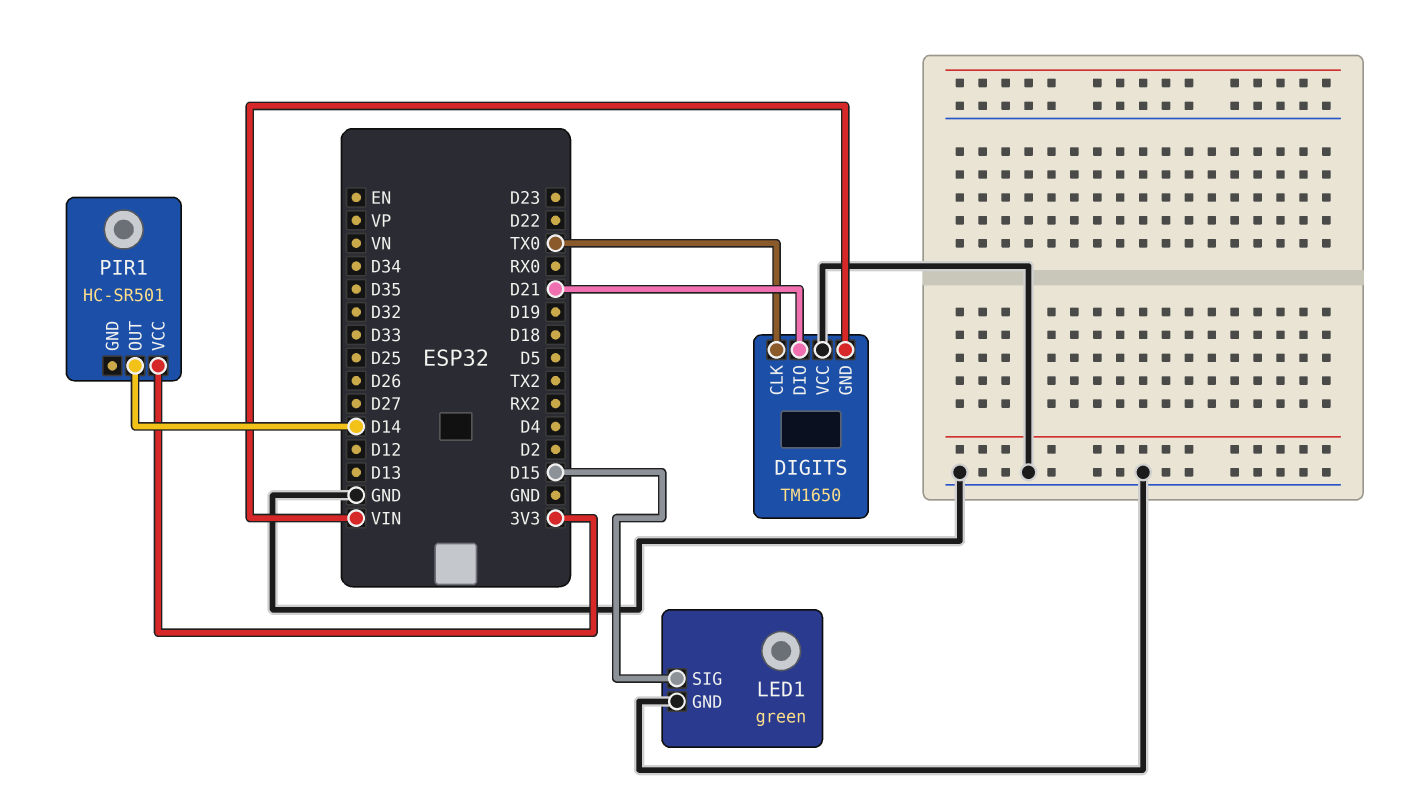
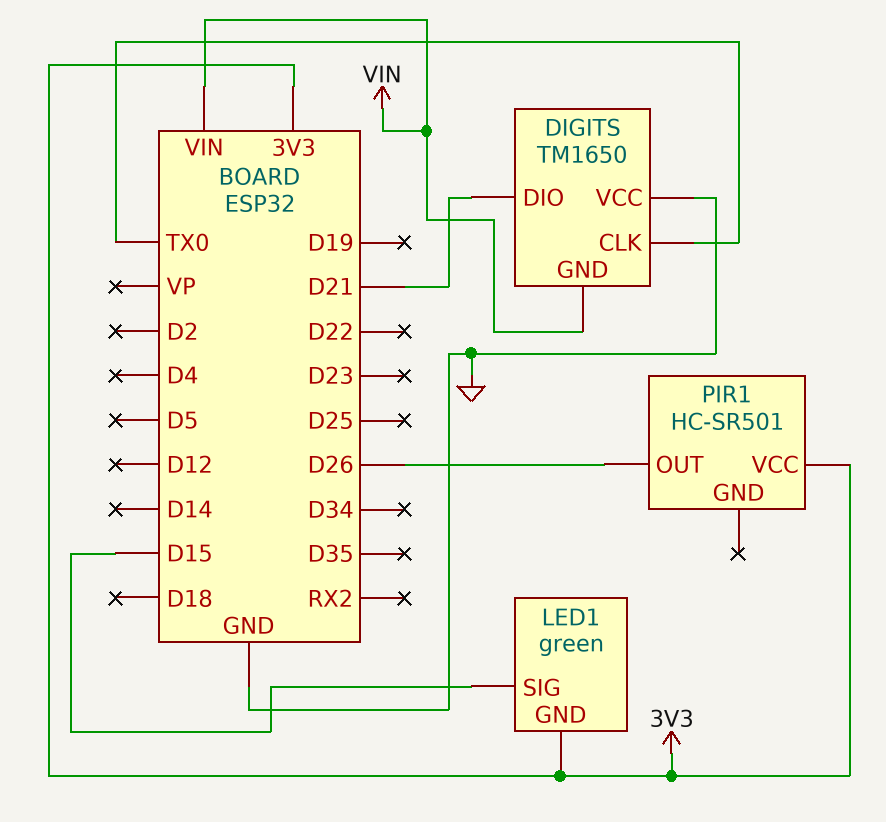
LED1 pin GND: GND -> 3V3
PIR1 pin OUT: D14 -> D26

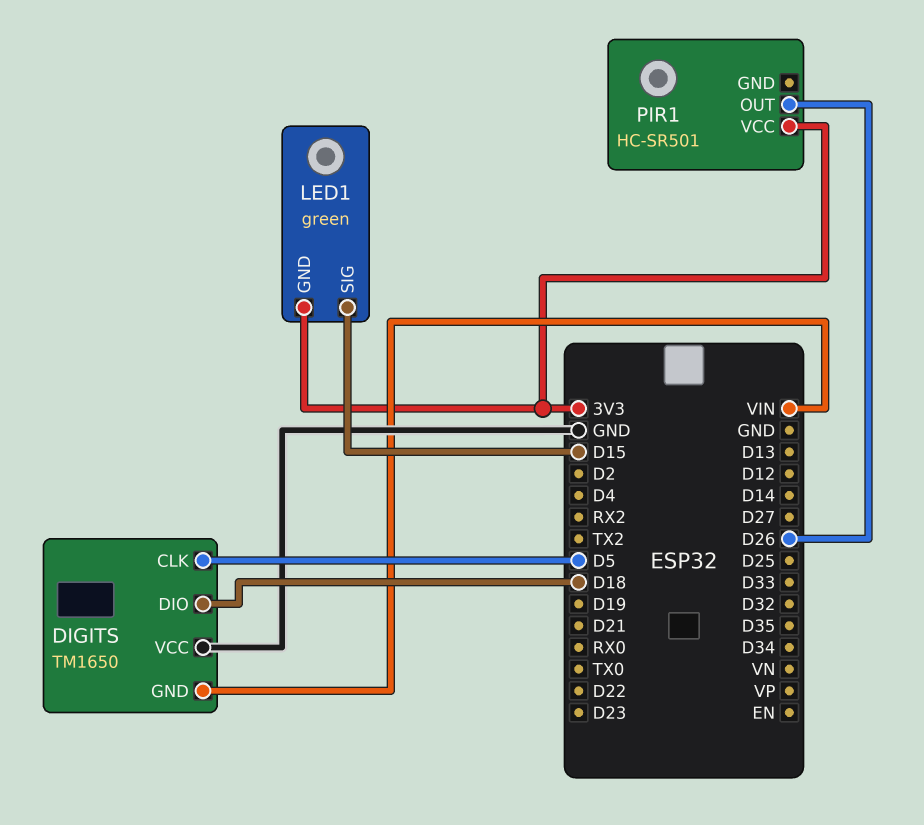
DIGITS pin CLK: TX0 -> D5
DIGITS pin DIO: D21 -> D18

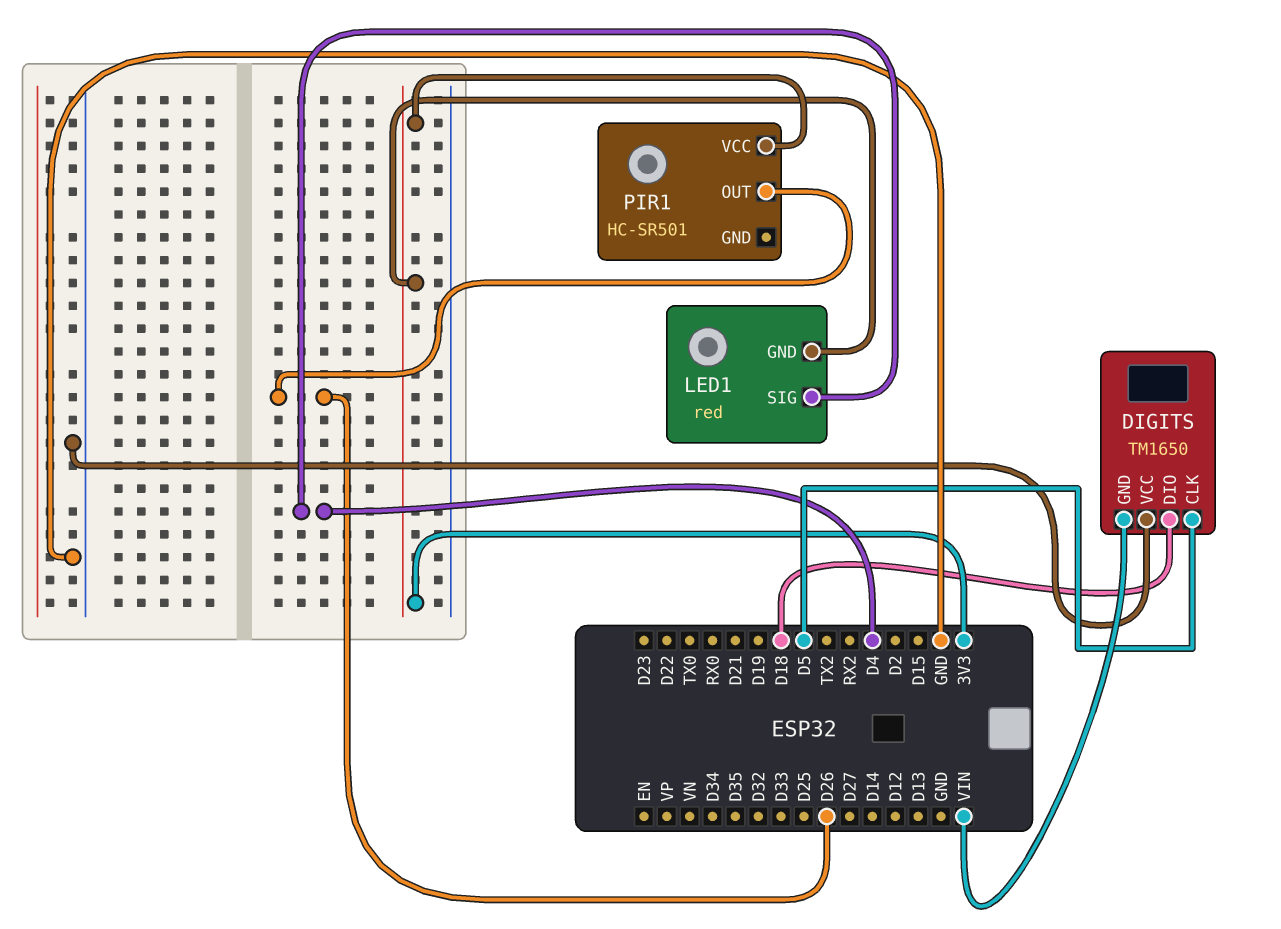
LED1: green -> red
LED1 pin SIG: D15 -> D4

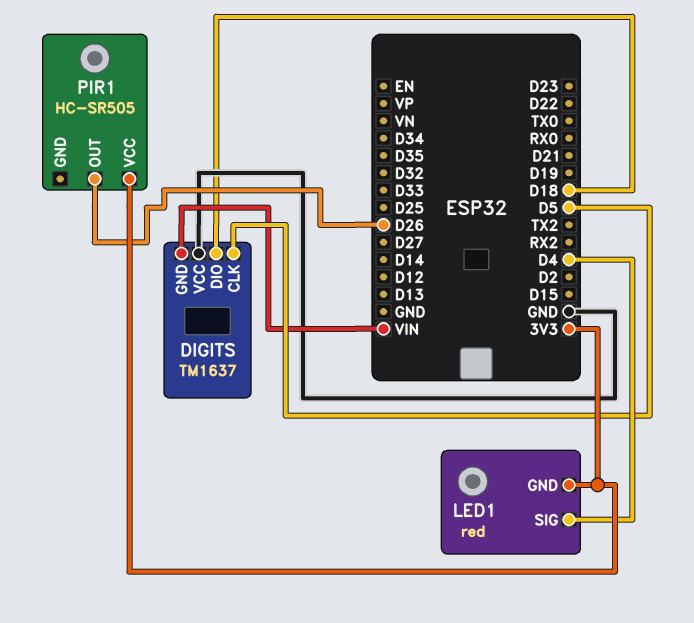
DIGITS: TM1650 -> TM1637
PIR1: HC-SR501 -> HC-SR505

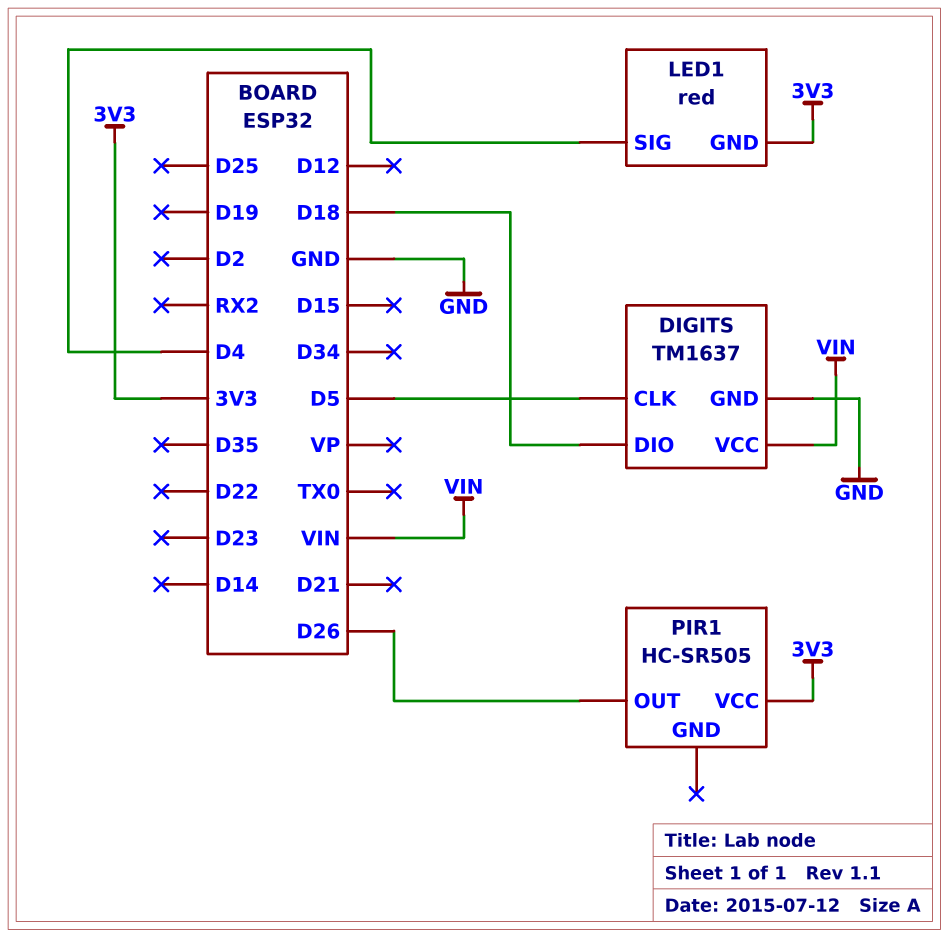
DIGITS pin GND: VIN -> GND
DIGITS pin VCC: GND -> VIN

